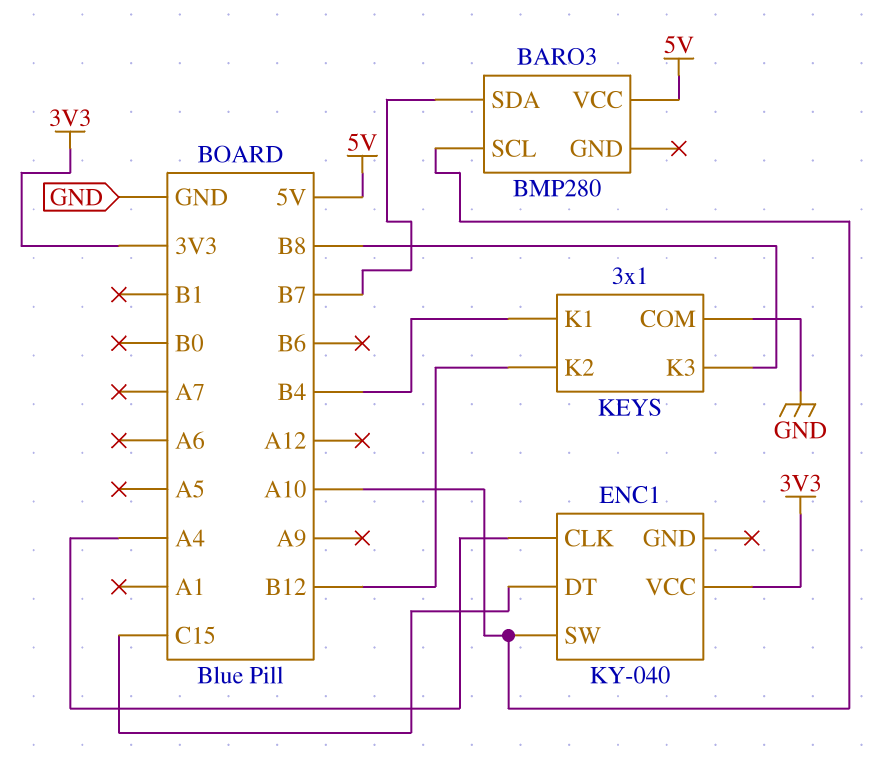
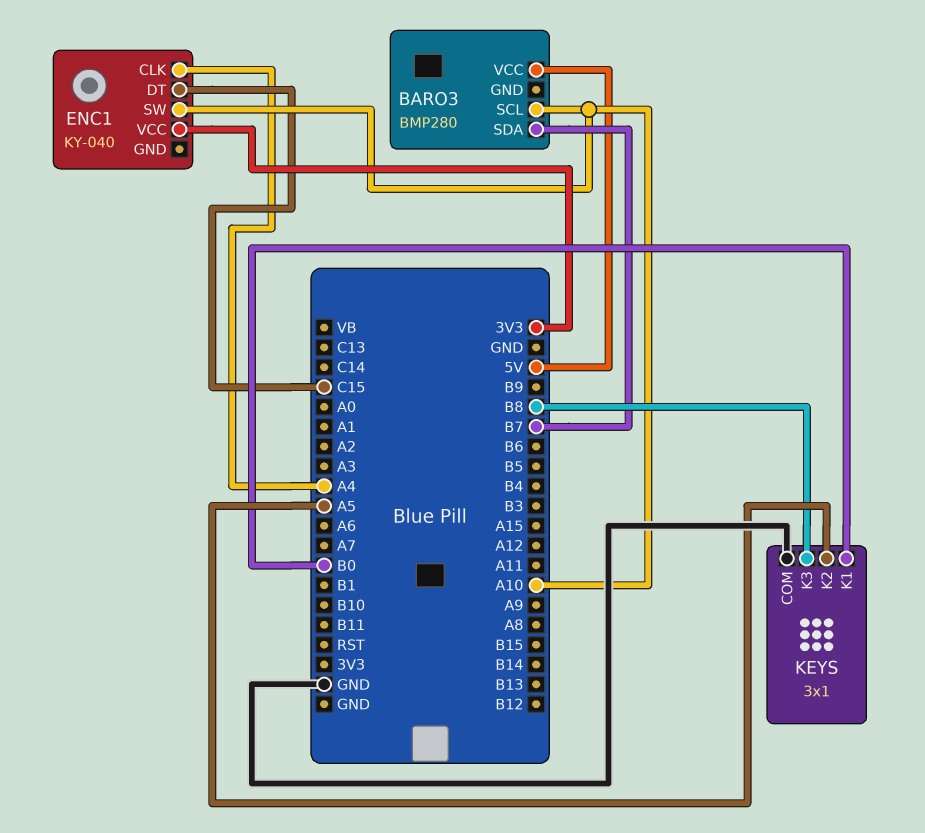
KEYS pin K1: B4 -> B0
KEYS pin K2: B12 -> A5

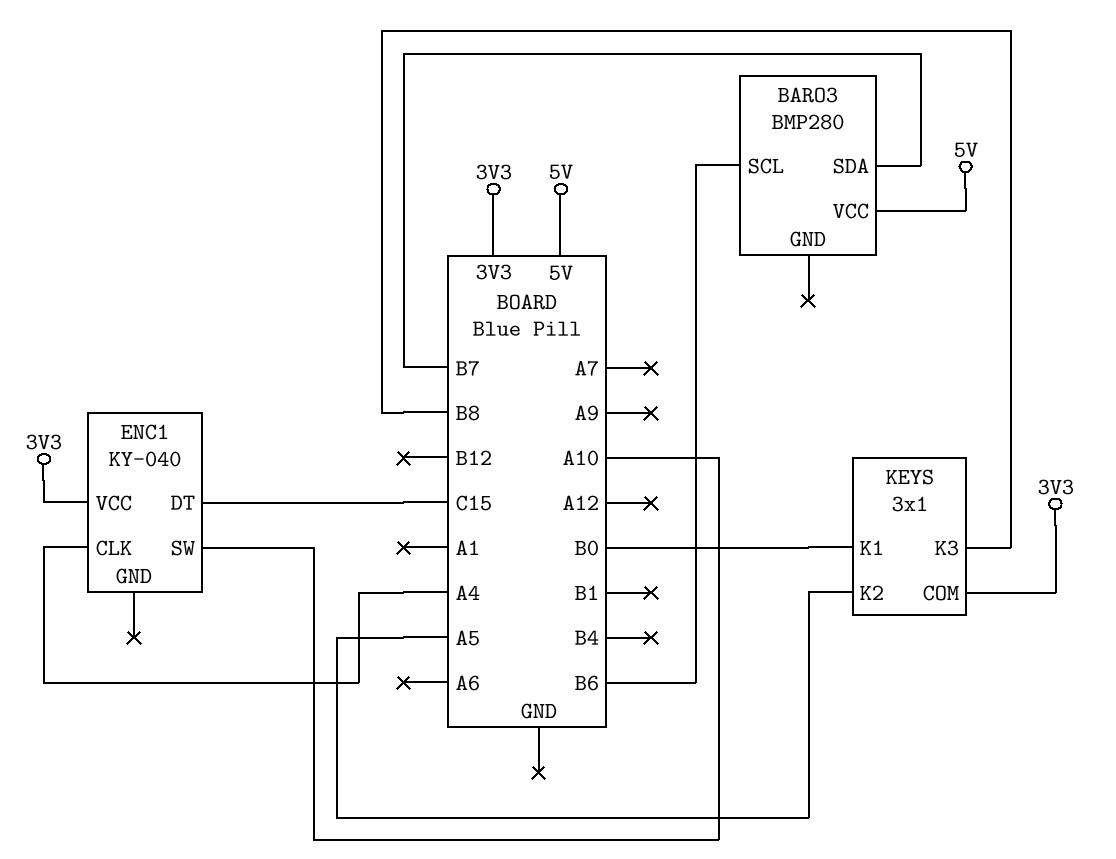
BARO3 pin SCL: A10 -> B6
KEYS pin COM: GND -> 3V3

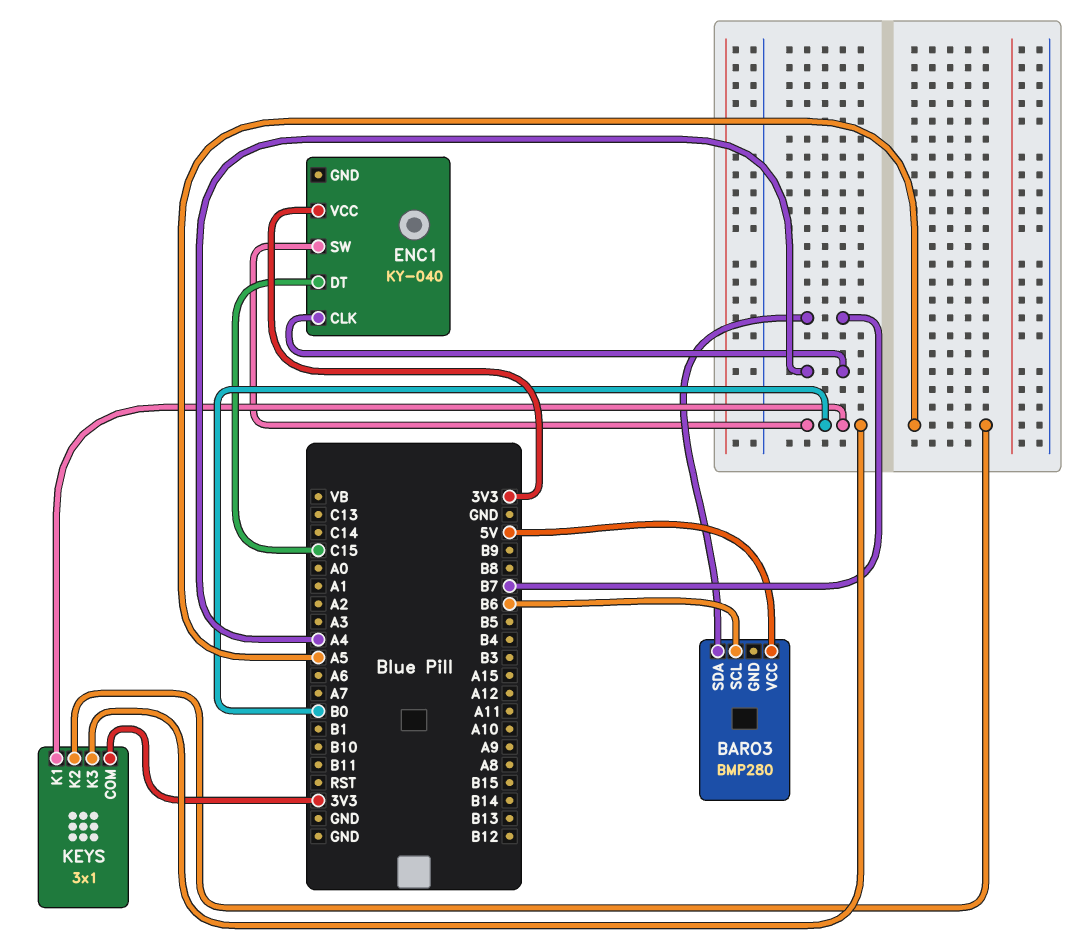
ENC1 pin SW: A10 -> B0
KEYS pin K3: B8 -> B0

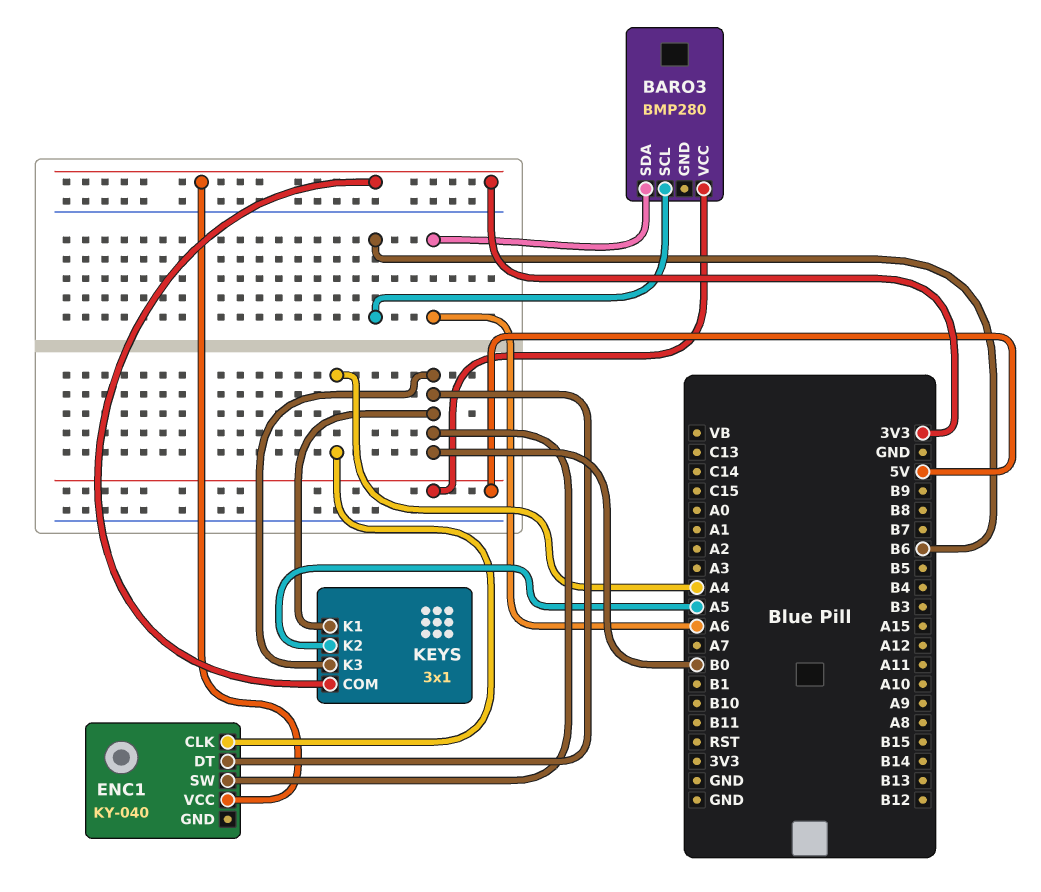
BARO3 pin SDA: B7 -> A6
ENC1 pin DT: C15 -> B0

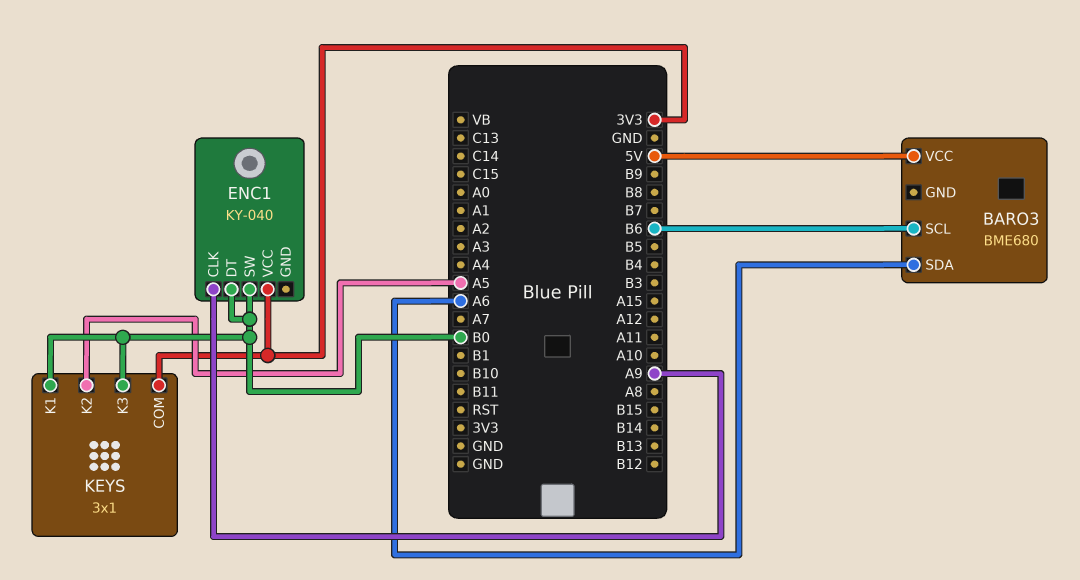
BARO3: BMP280 -> BME680
ENC1 pin CLK: A4 -> A9

